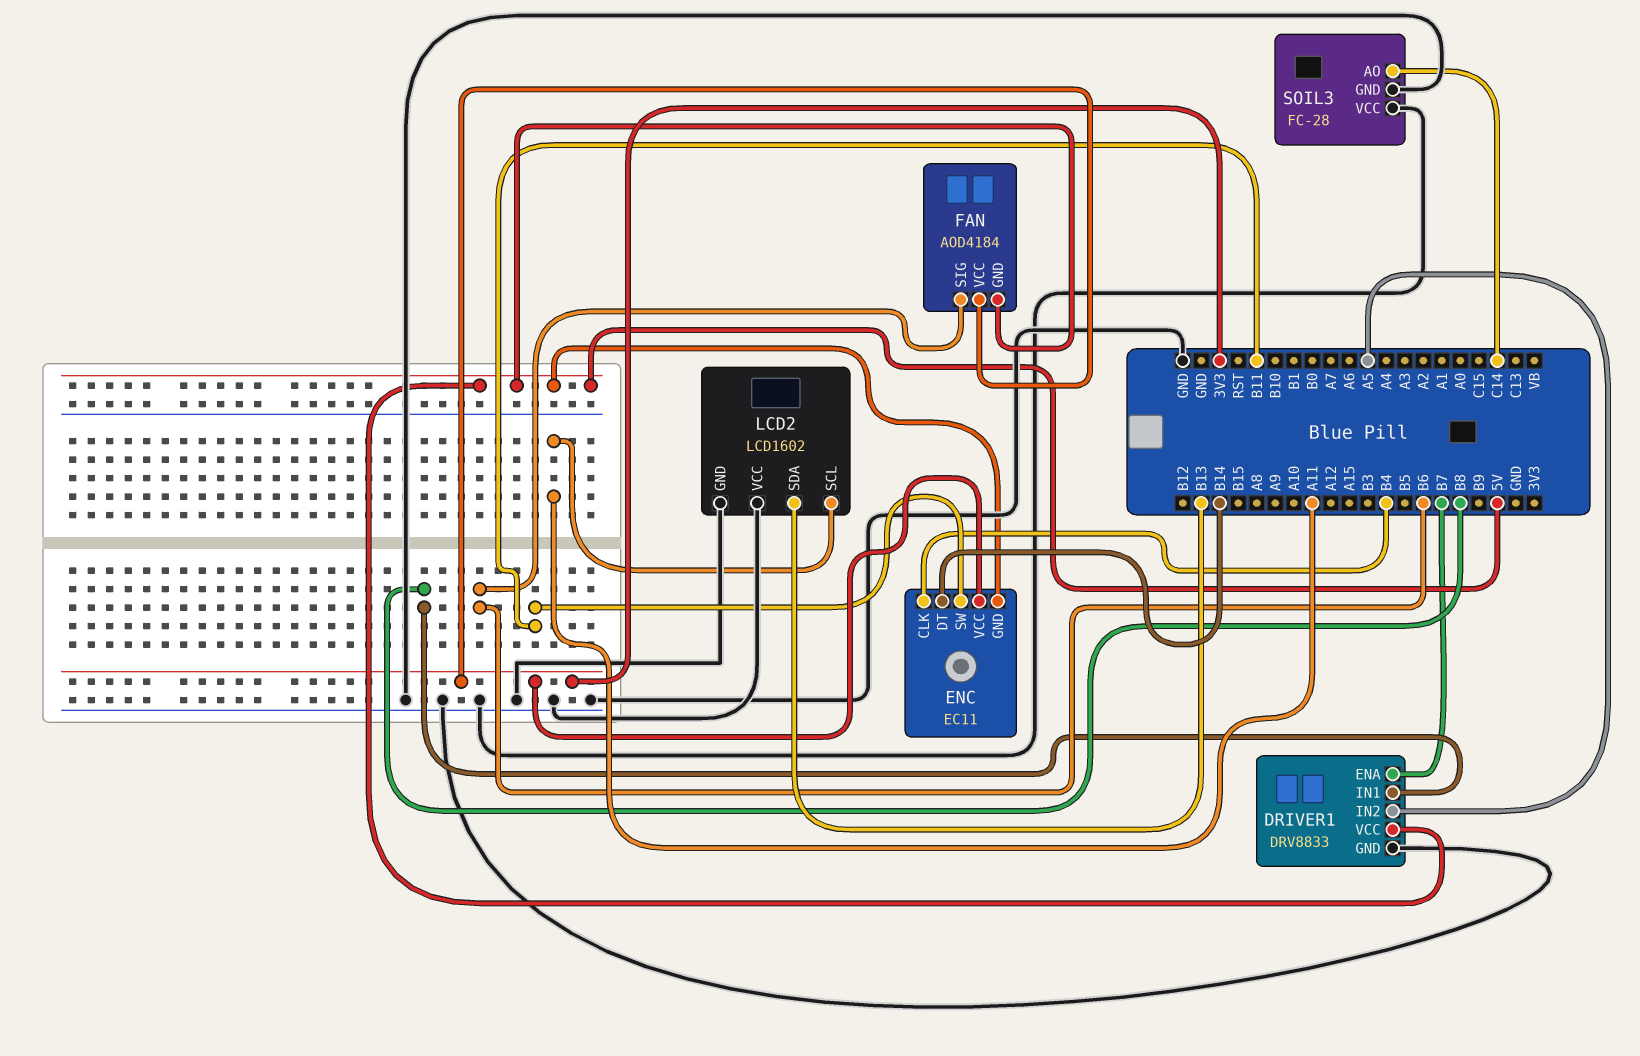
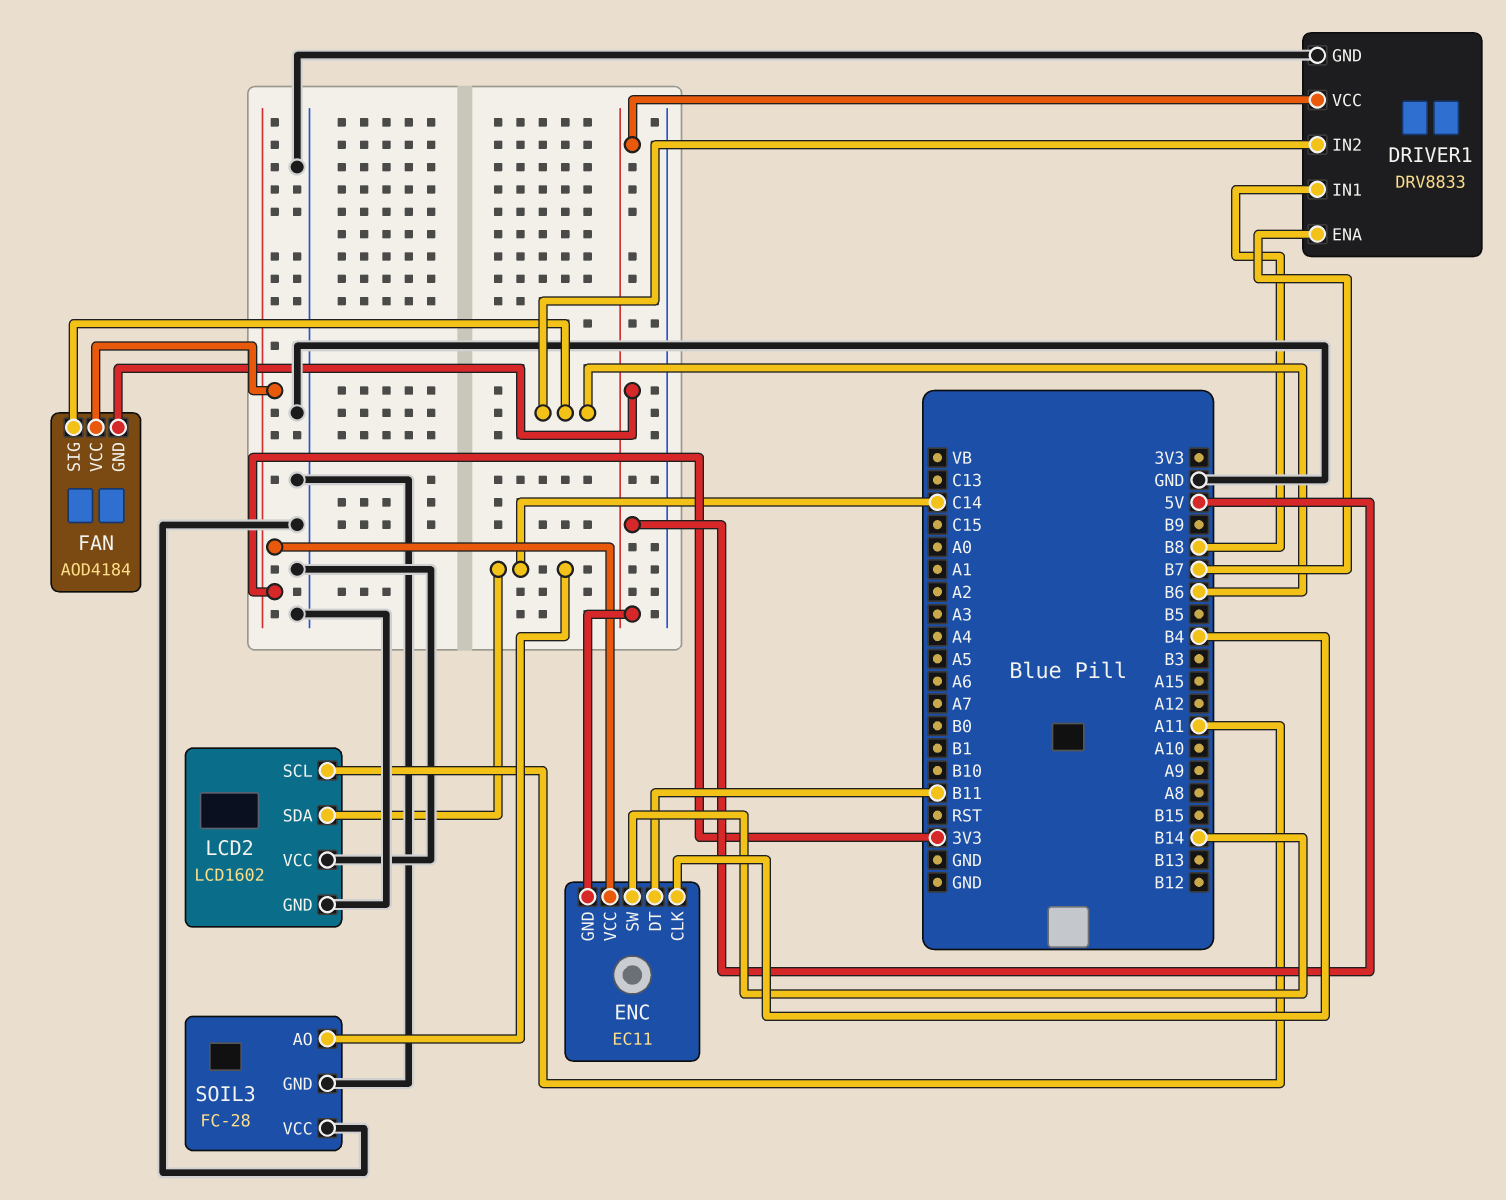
DRIVER1 pin IN2: A5 -> B6
ENC pin DT: B14 -> B11
ENC pin SW: B11 -> B14
LCD2 pin SDA: B13 -> C14

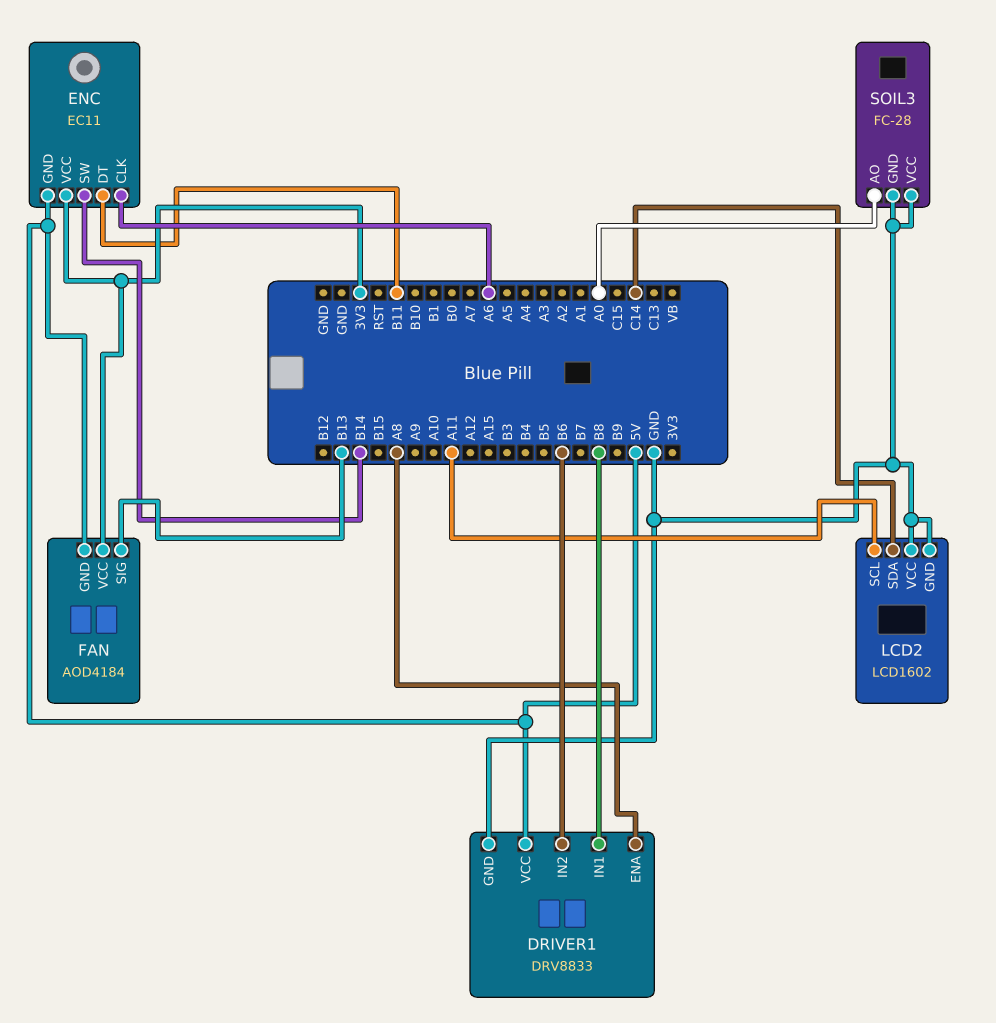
DRIVER1 pin ENA: B7 -> A8
ENC pin CLK: B4 -> A6
FAN pin SIG: B6 -> B13
SOIL3 pin AO: C14 -> A0

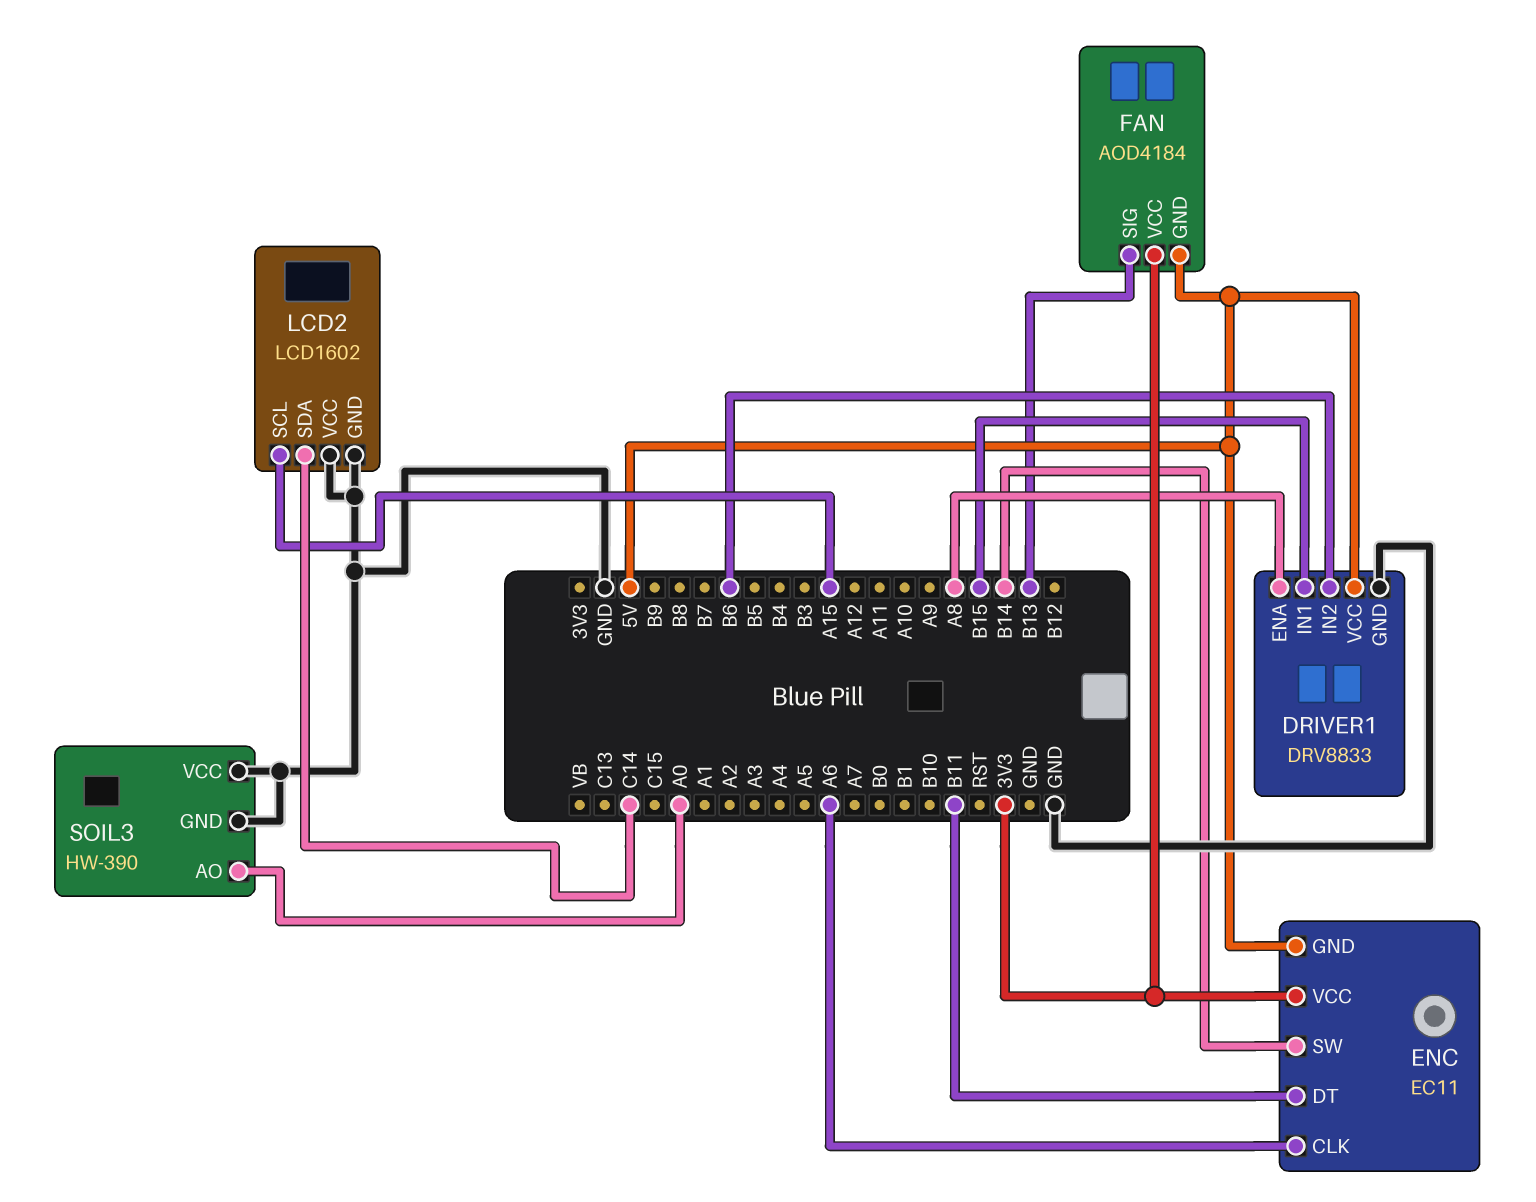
DRIVER1 pin IN1: B8 -> B15
LCD2 pin SCL: A11 -> A15
SOIL3: FC-28 -> HW-390

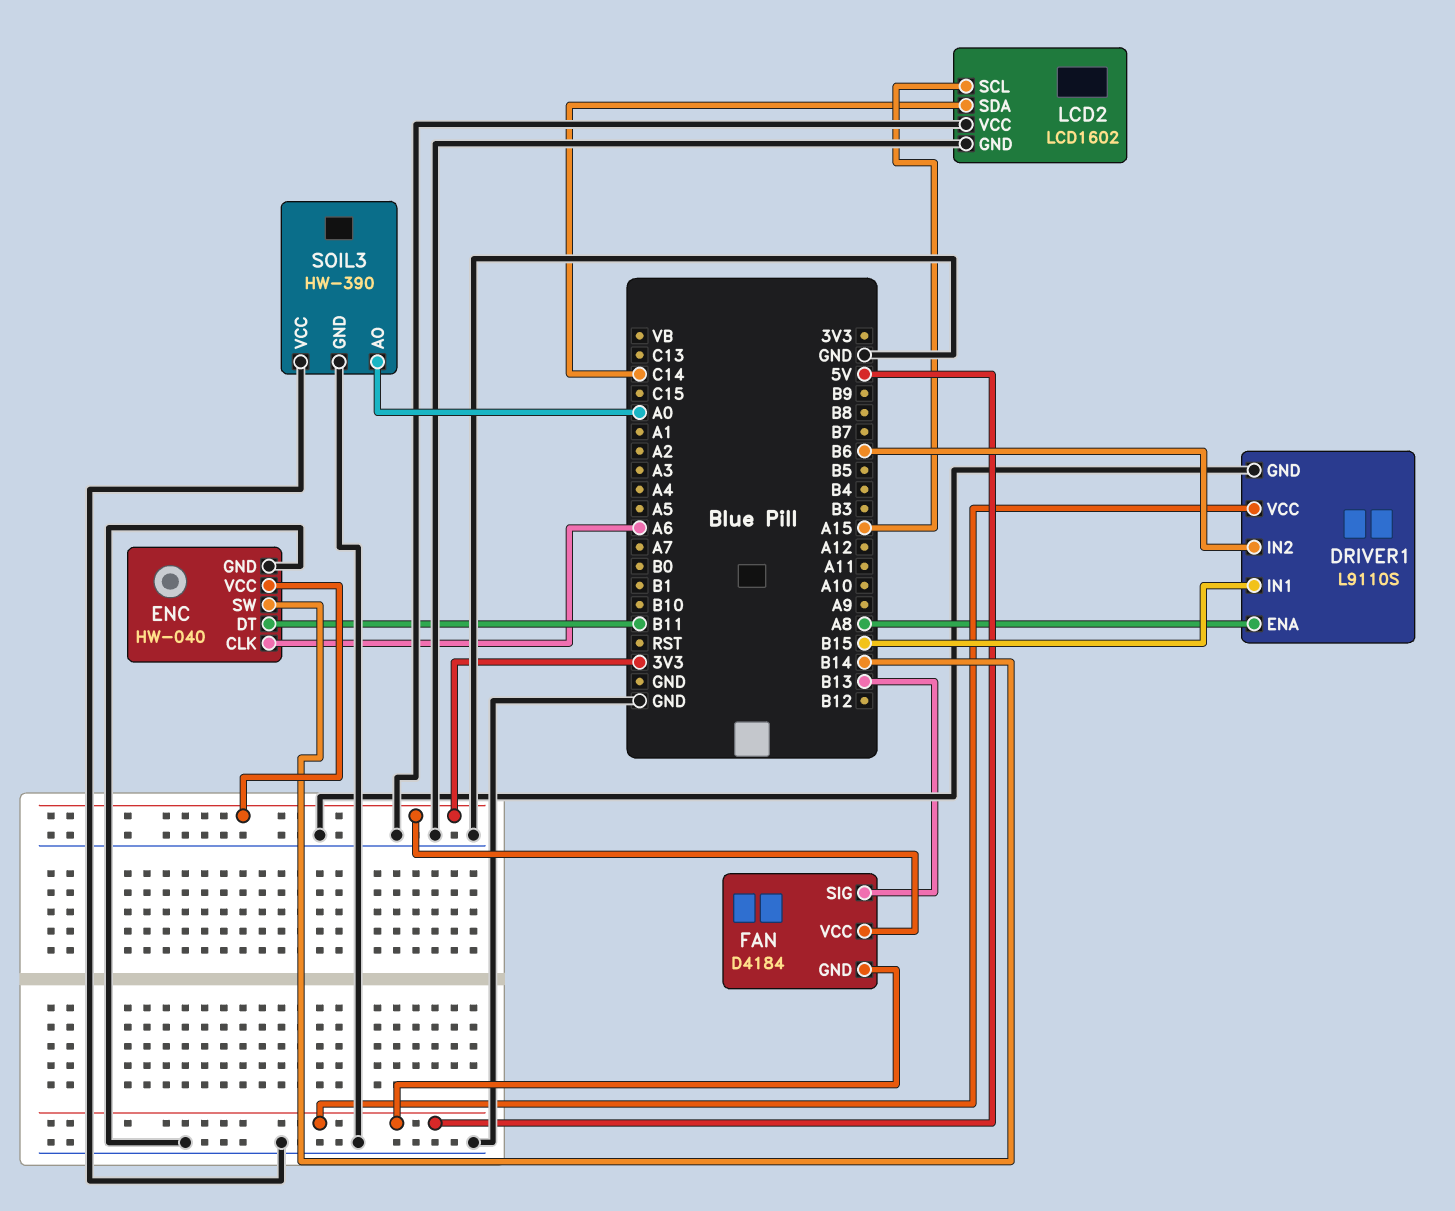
DRIVER1: DRV8833 -> L9110S
ENC: EC11 -> HW-040
ENC pin GND: 5V -> GND
FAN: AOD4184 -> D4184

